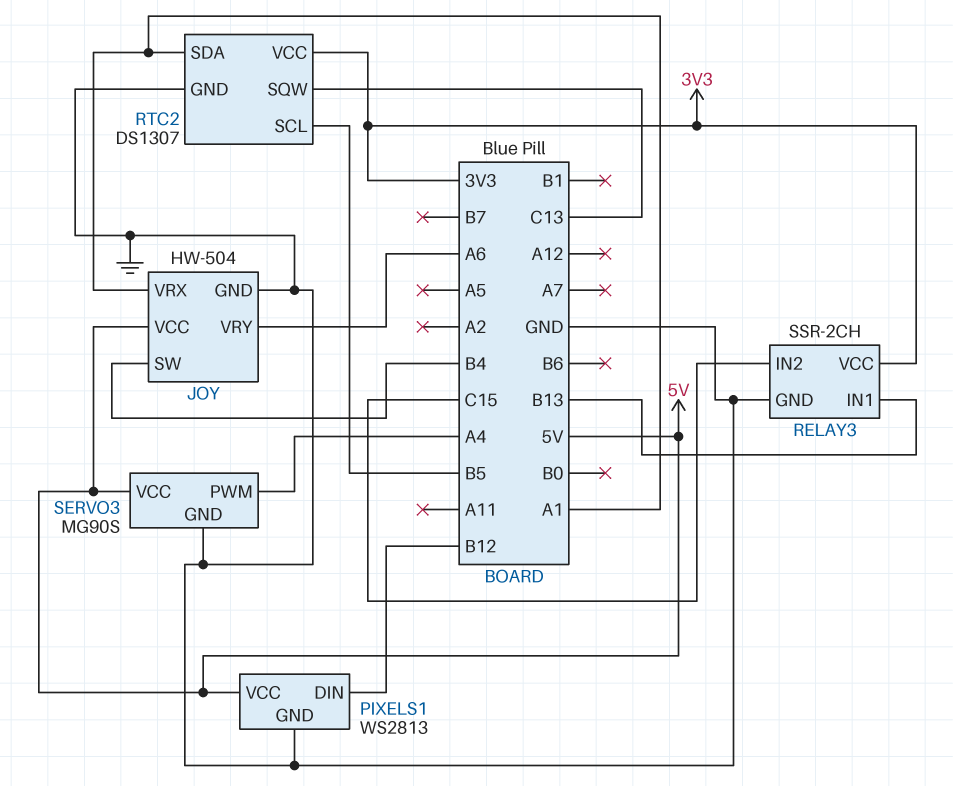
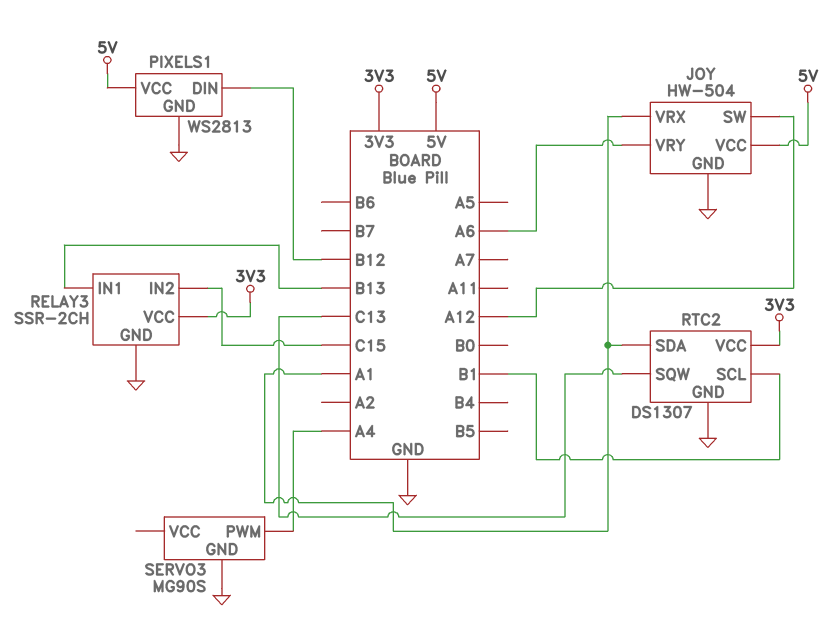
JOY pin SW: B4 -> A12
RTC2 pin SCL: B5 -> B1
SERVO3 pin VCC: 5V -> none

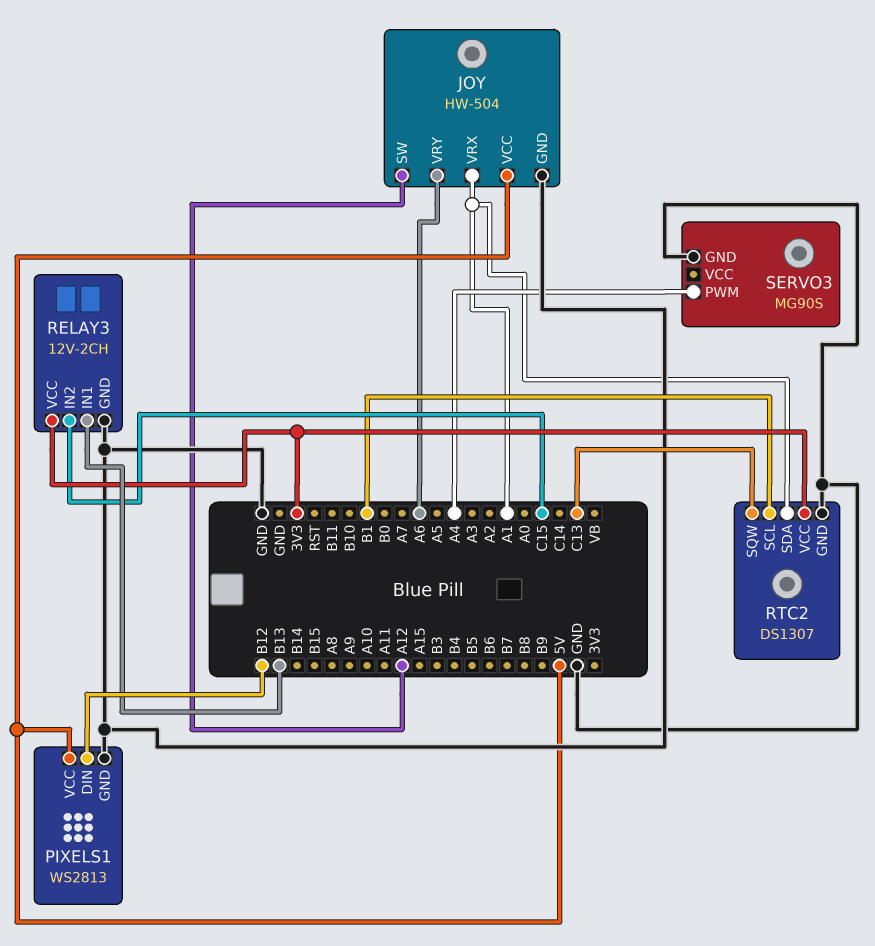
RELAY3: SSR-2CH -> 12V-2CH

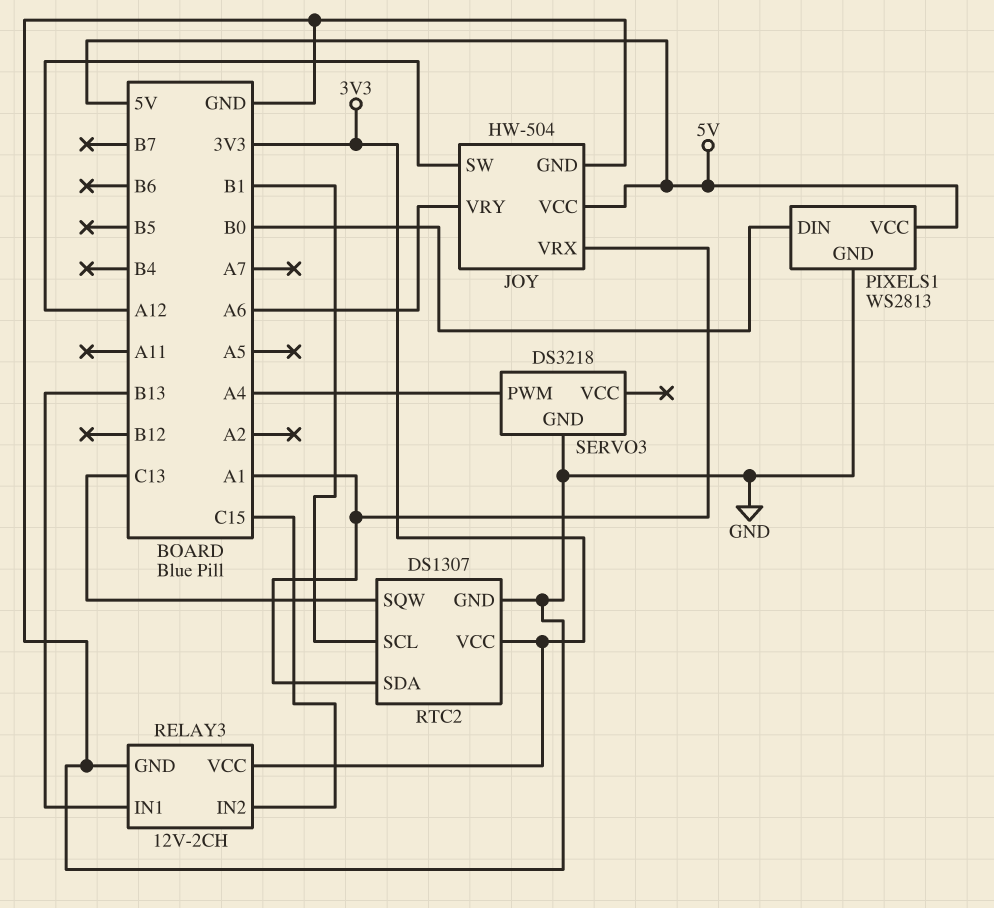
PIXELS1 pin DIN: B12 -> B0
SERVO3: MG90S -> DS3218

